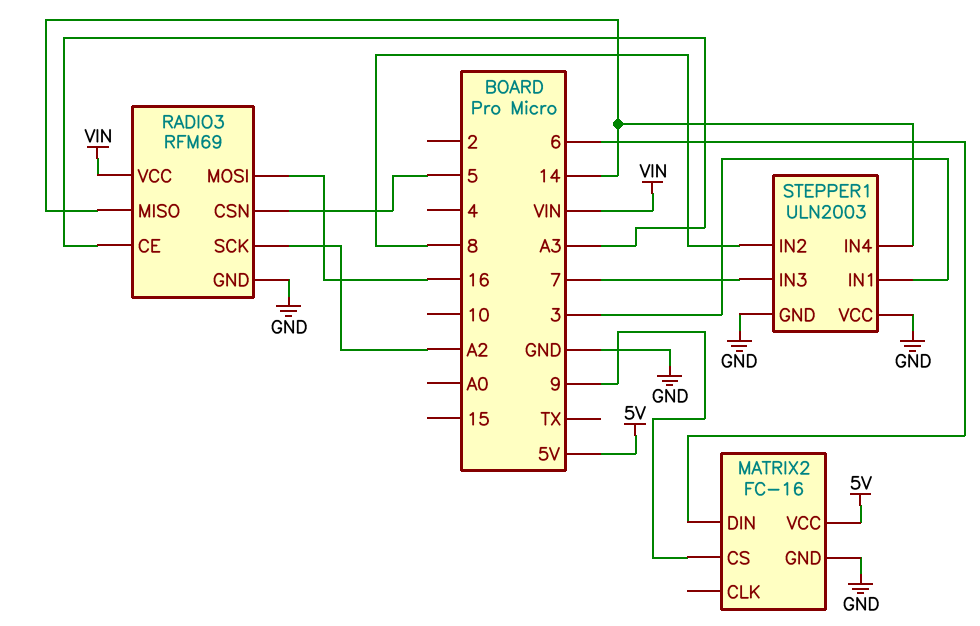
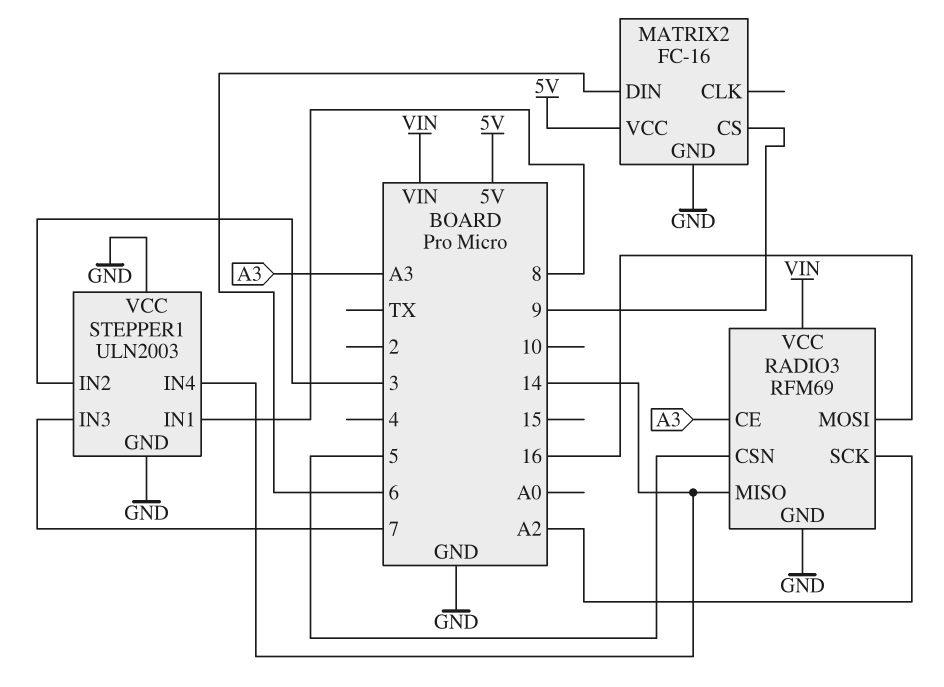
STEPPER1 pin IN1: 3 -> 8
STEPPER1 pin IN2: 8 -> 3

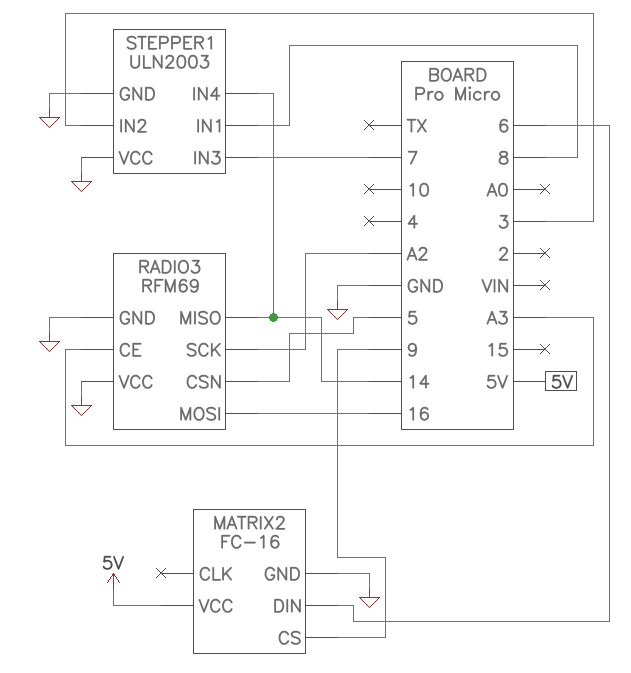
RADIO3 pin VCC: VIN -> GND

